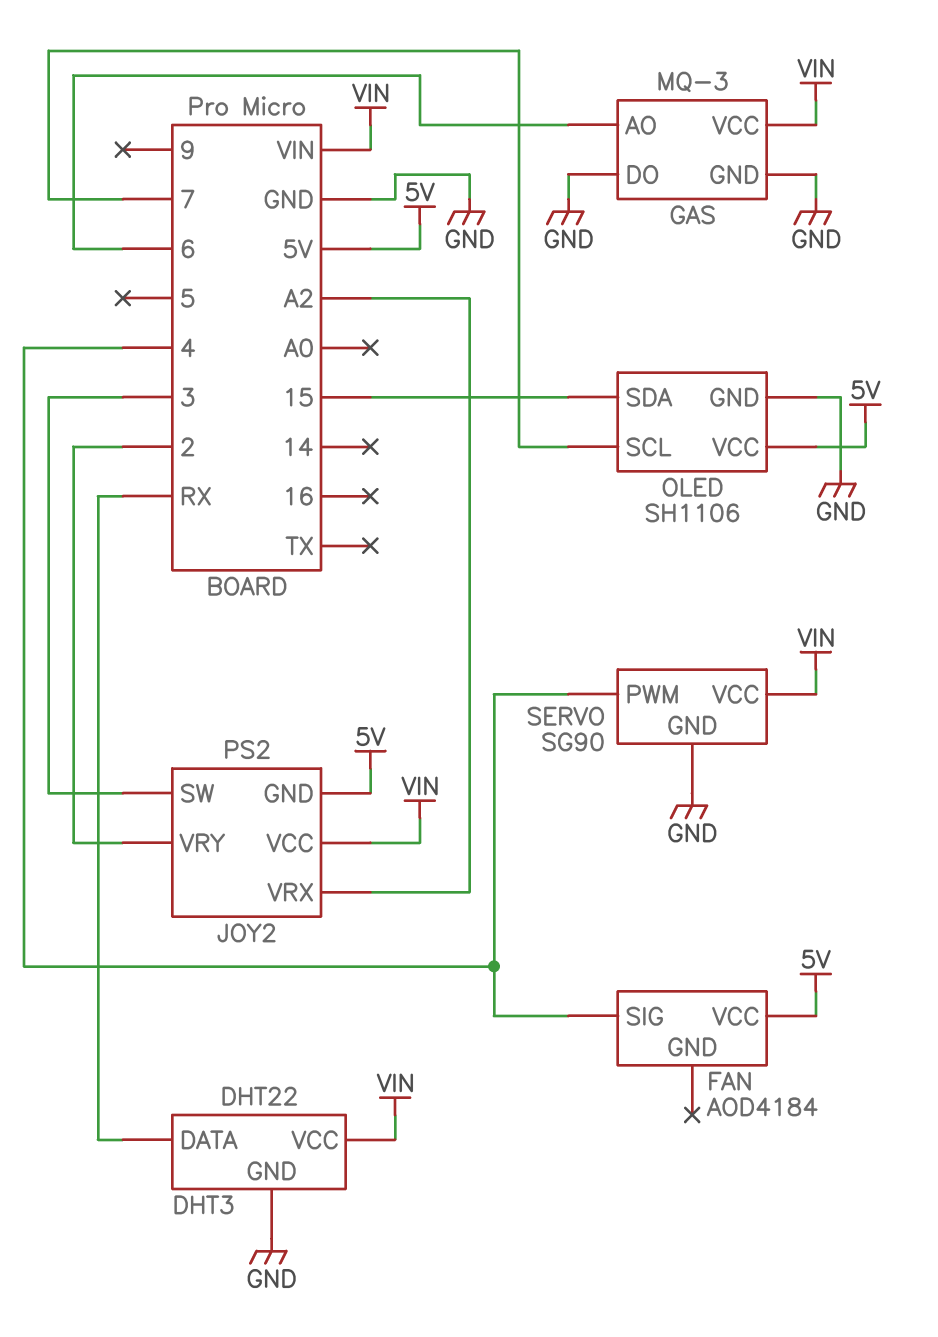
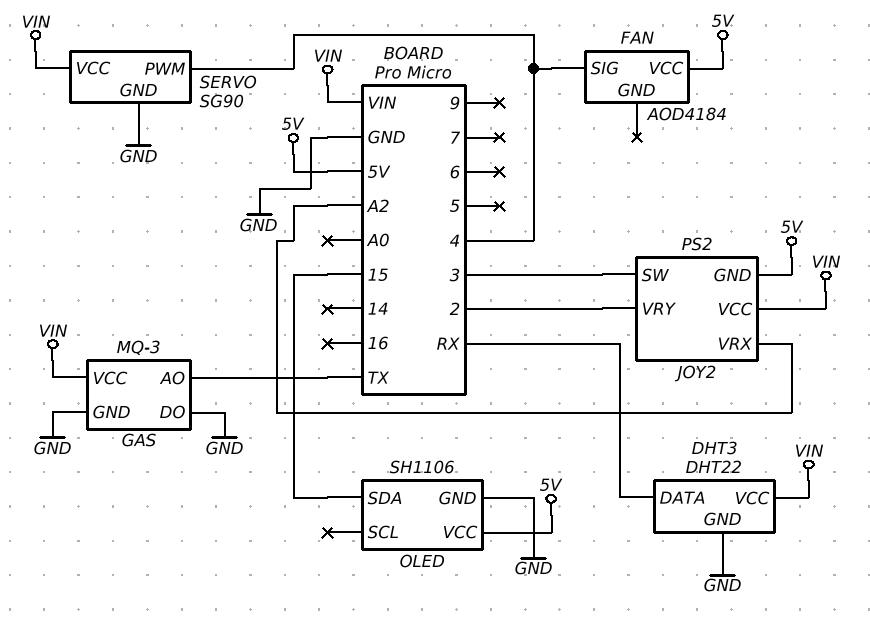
GAS pin AO: 6 -> TX
OLED pin SCL: 7 -> none

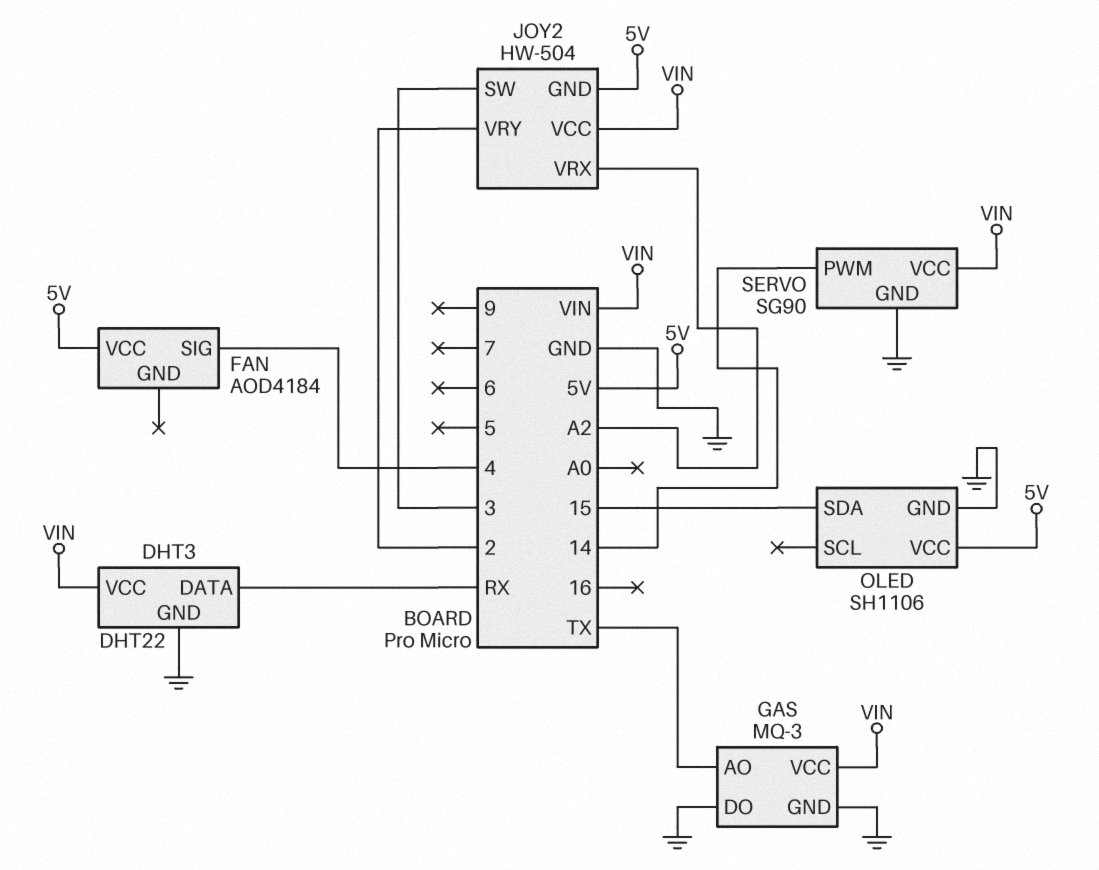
JOY2: PS2 -> HW-504
SERVO pin PWM: 4 -> 14

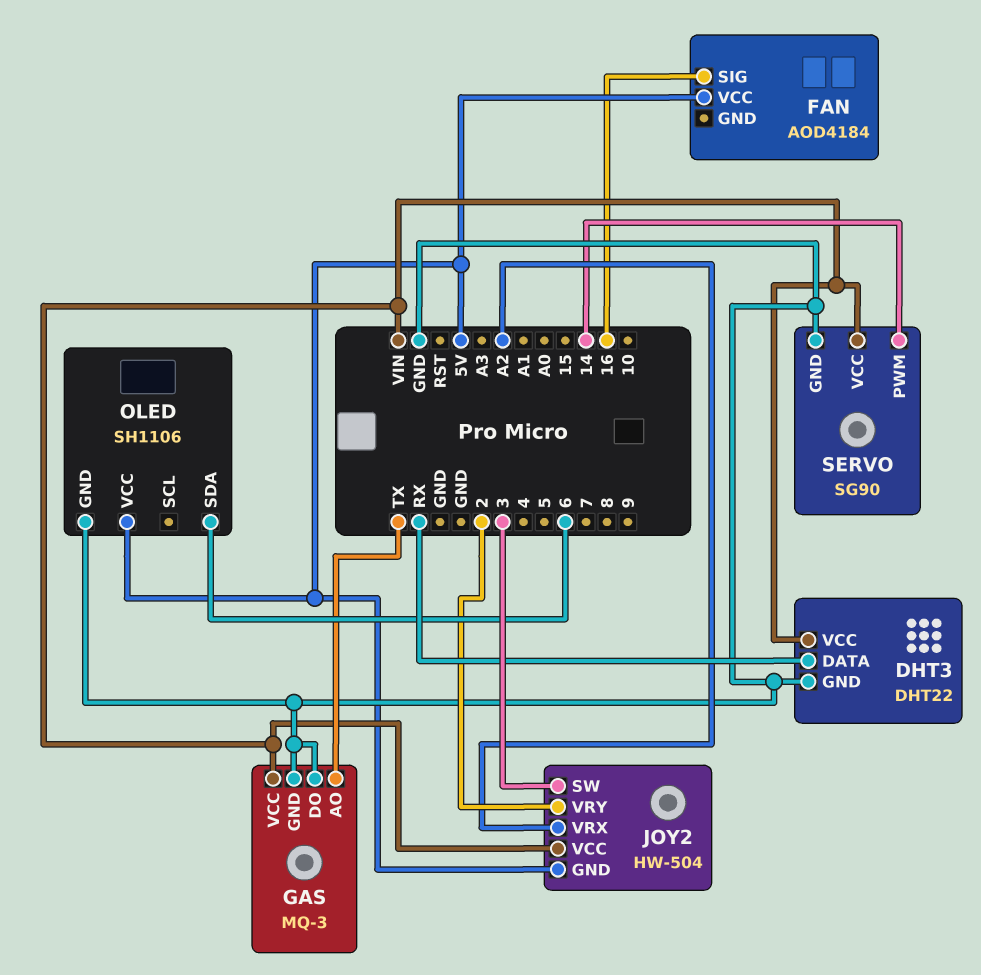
FAN pin SIG: 4 -> 16
OLED pin SDA: 15 -> 6

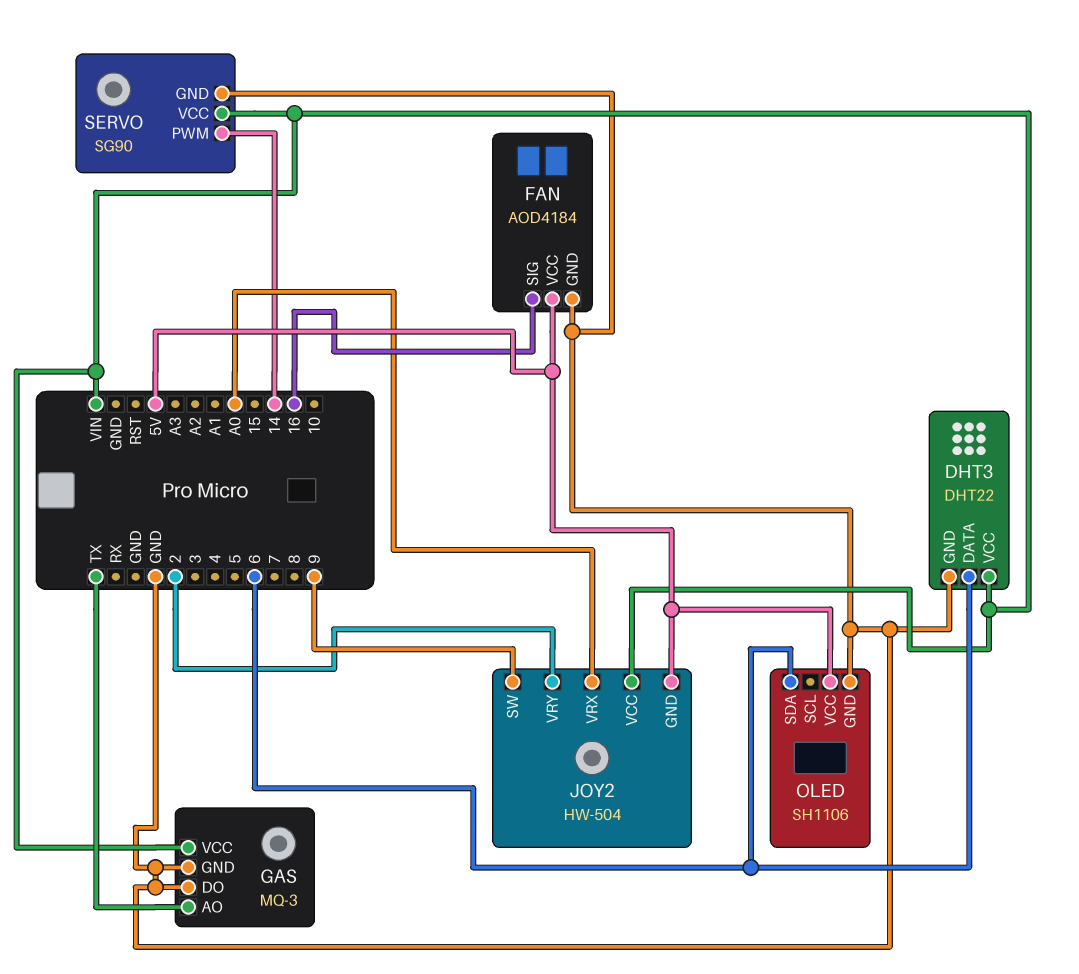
DHT3 pin DATA: RX -> 6
FAN pin GND: none -> GND
JOY2 pin SW: 3 -> 9
JOY2 pin VRX: A2 -> A0

